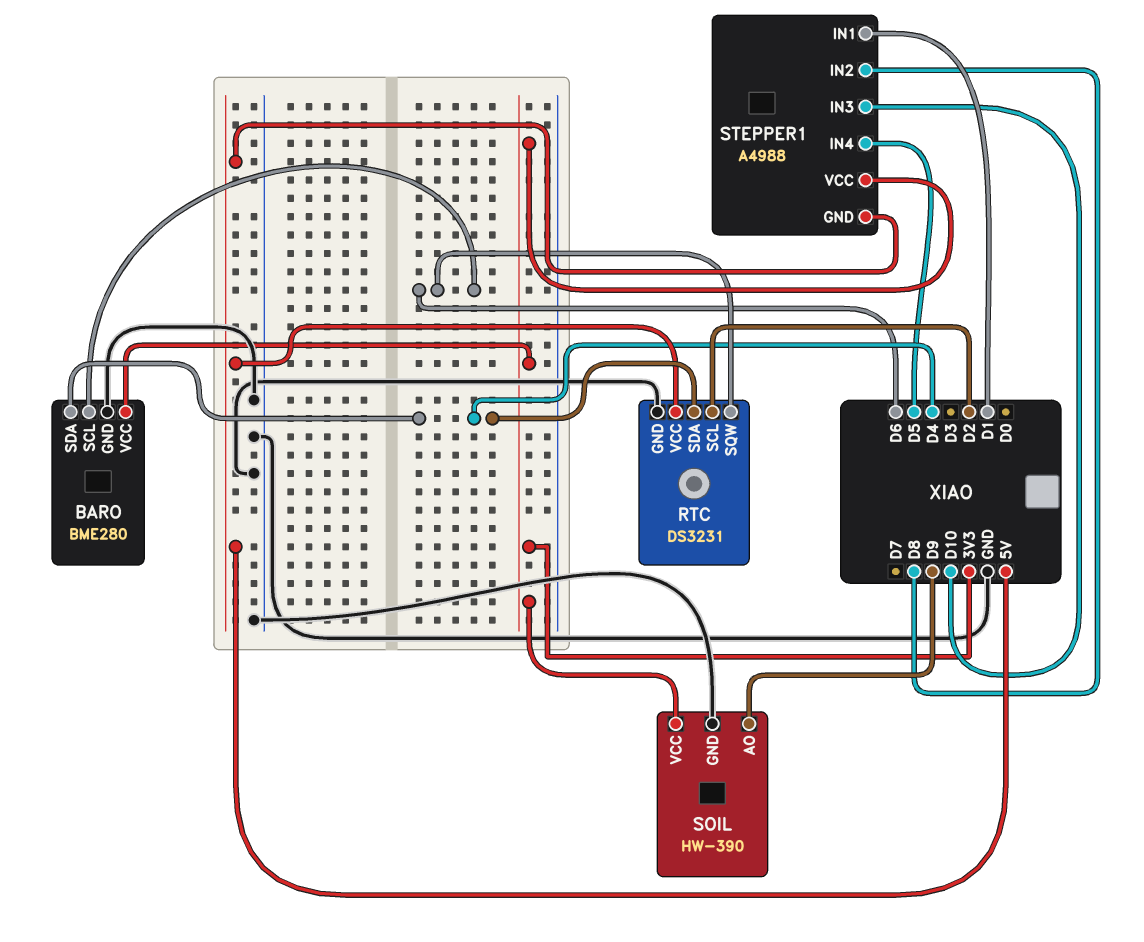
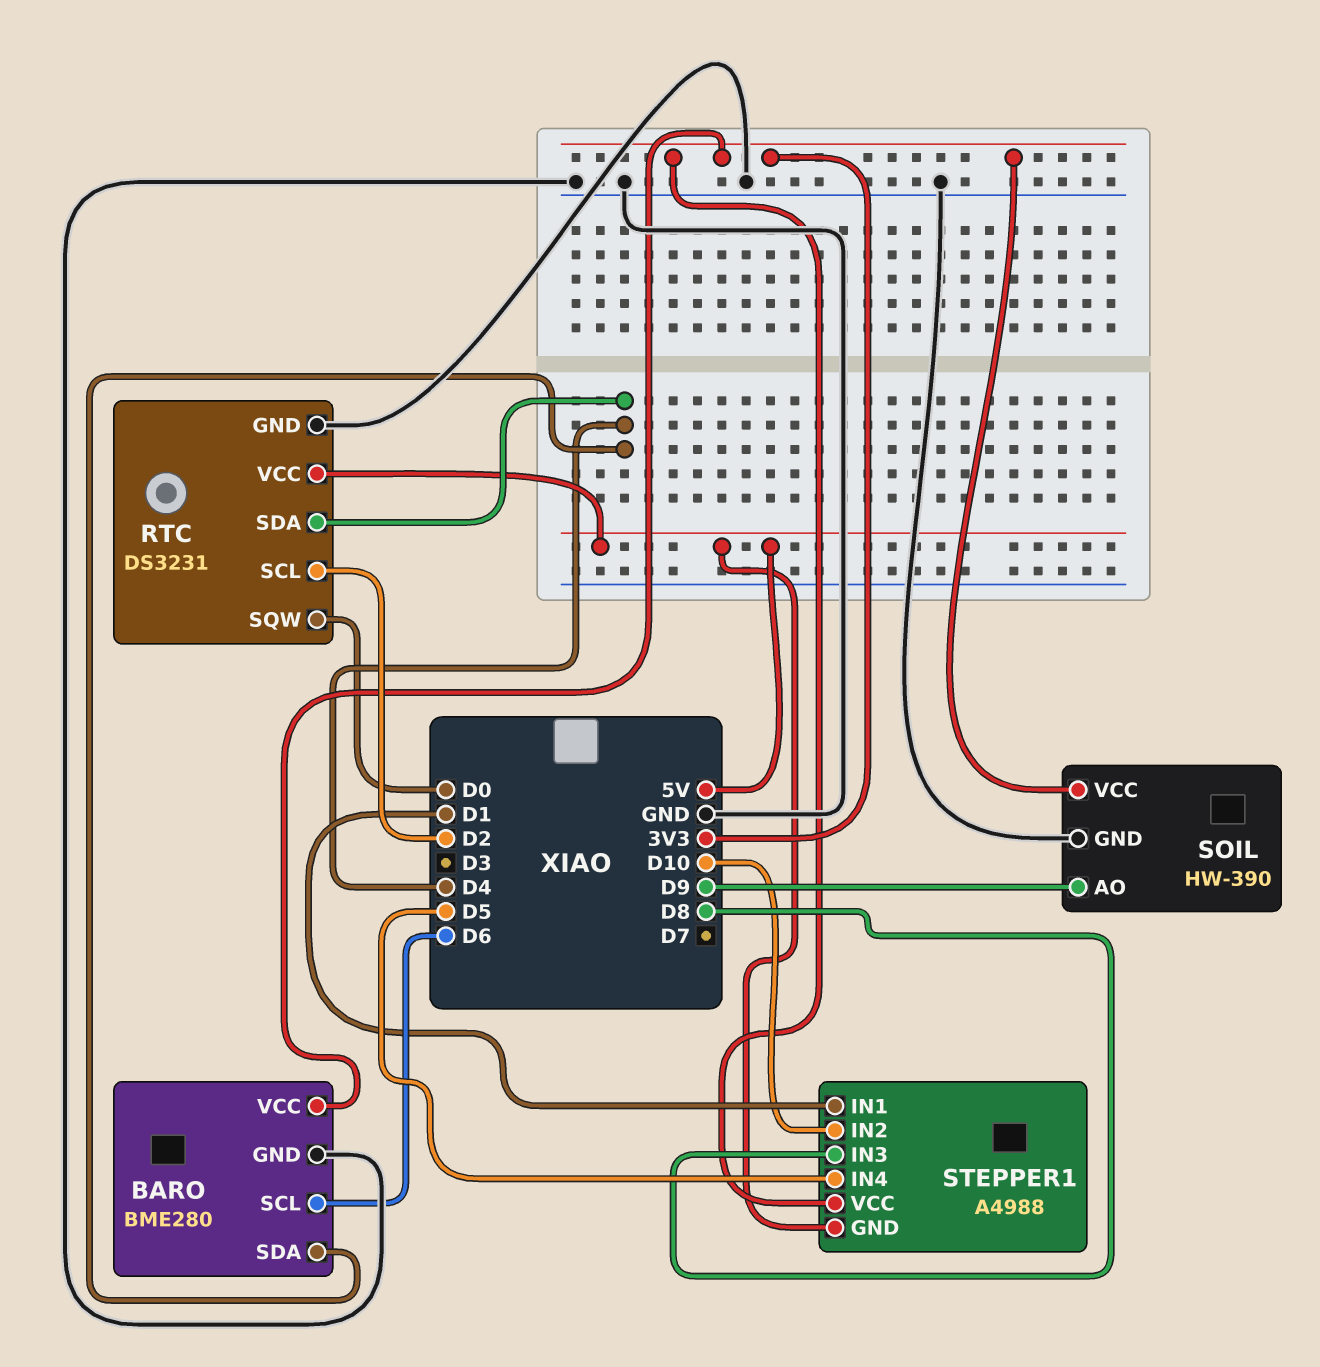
RTC pin SQW: D6 -> D0
STEPPER1 pin IN2: D8 -> D10
STEPPER1 pin IN3: D10 -> D8

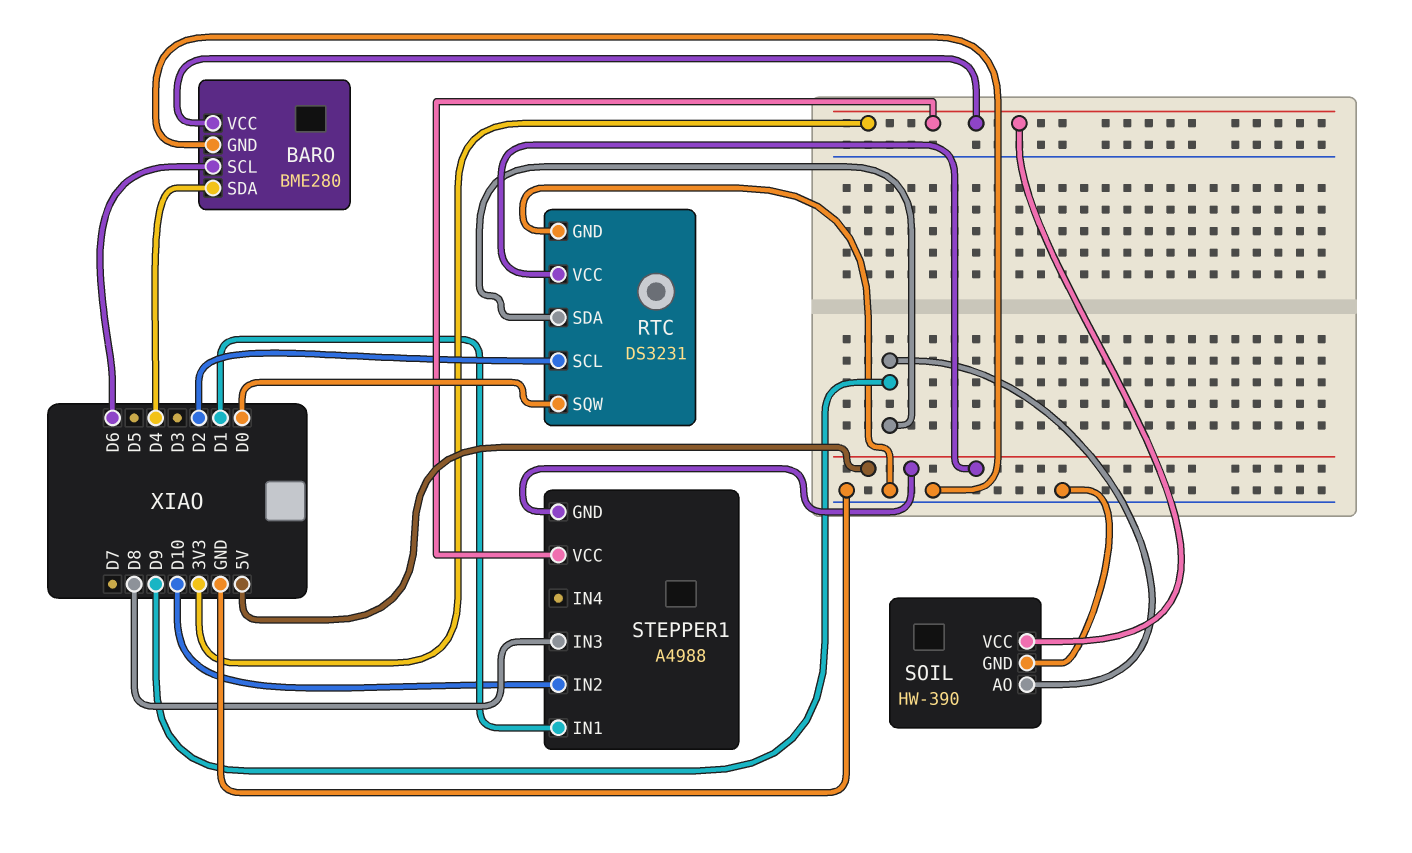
RTC pin SDA: D4 -> D9
STEPPER1 pin IN4: D5 -> none

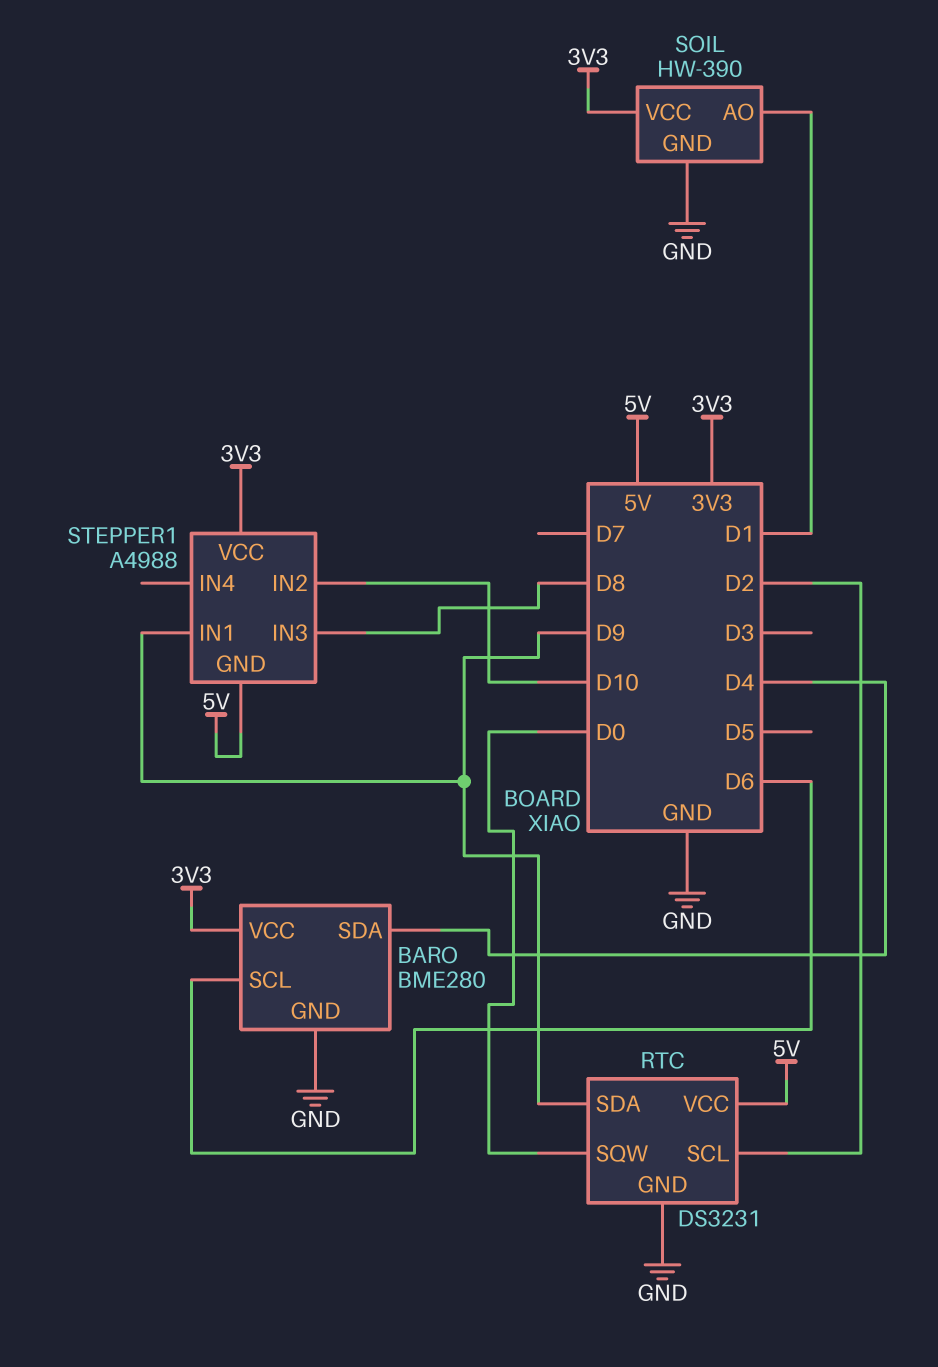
SOIL pin AO: D9 -> D1
STEPPER1 pin IN1: D1 -> D9

